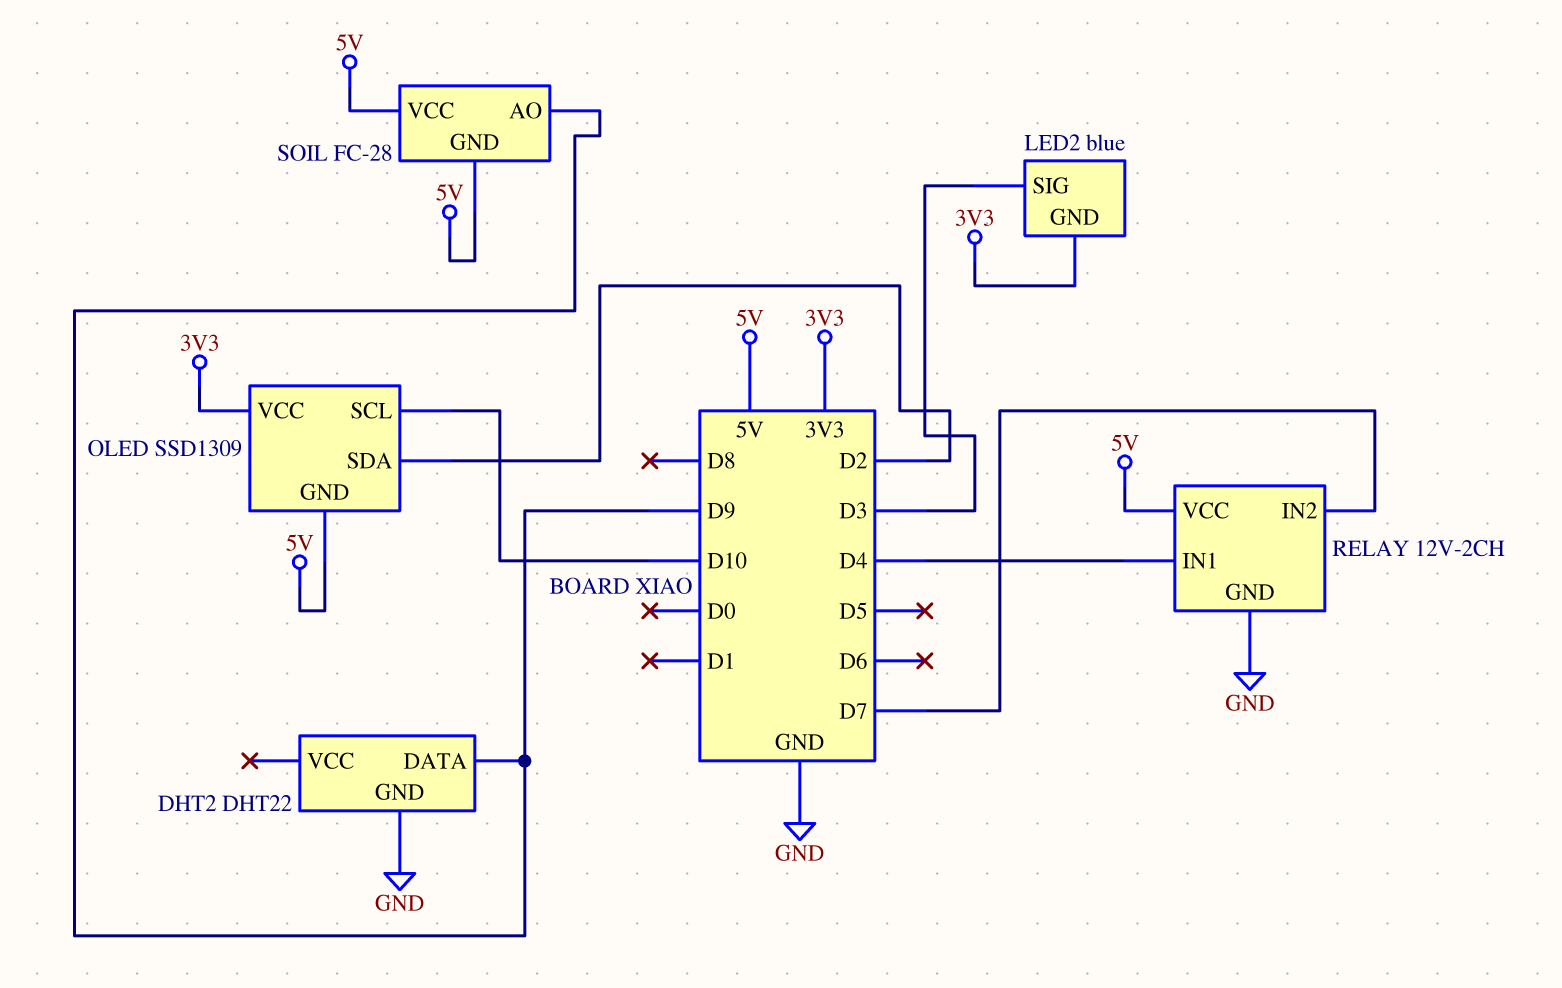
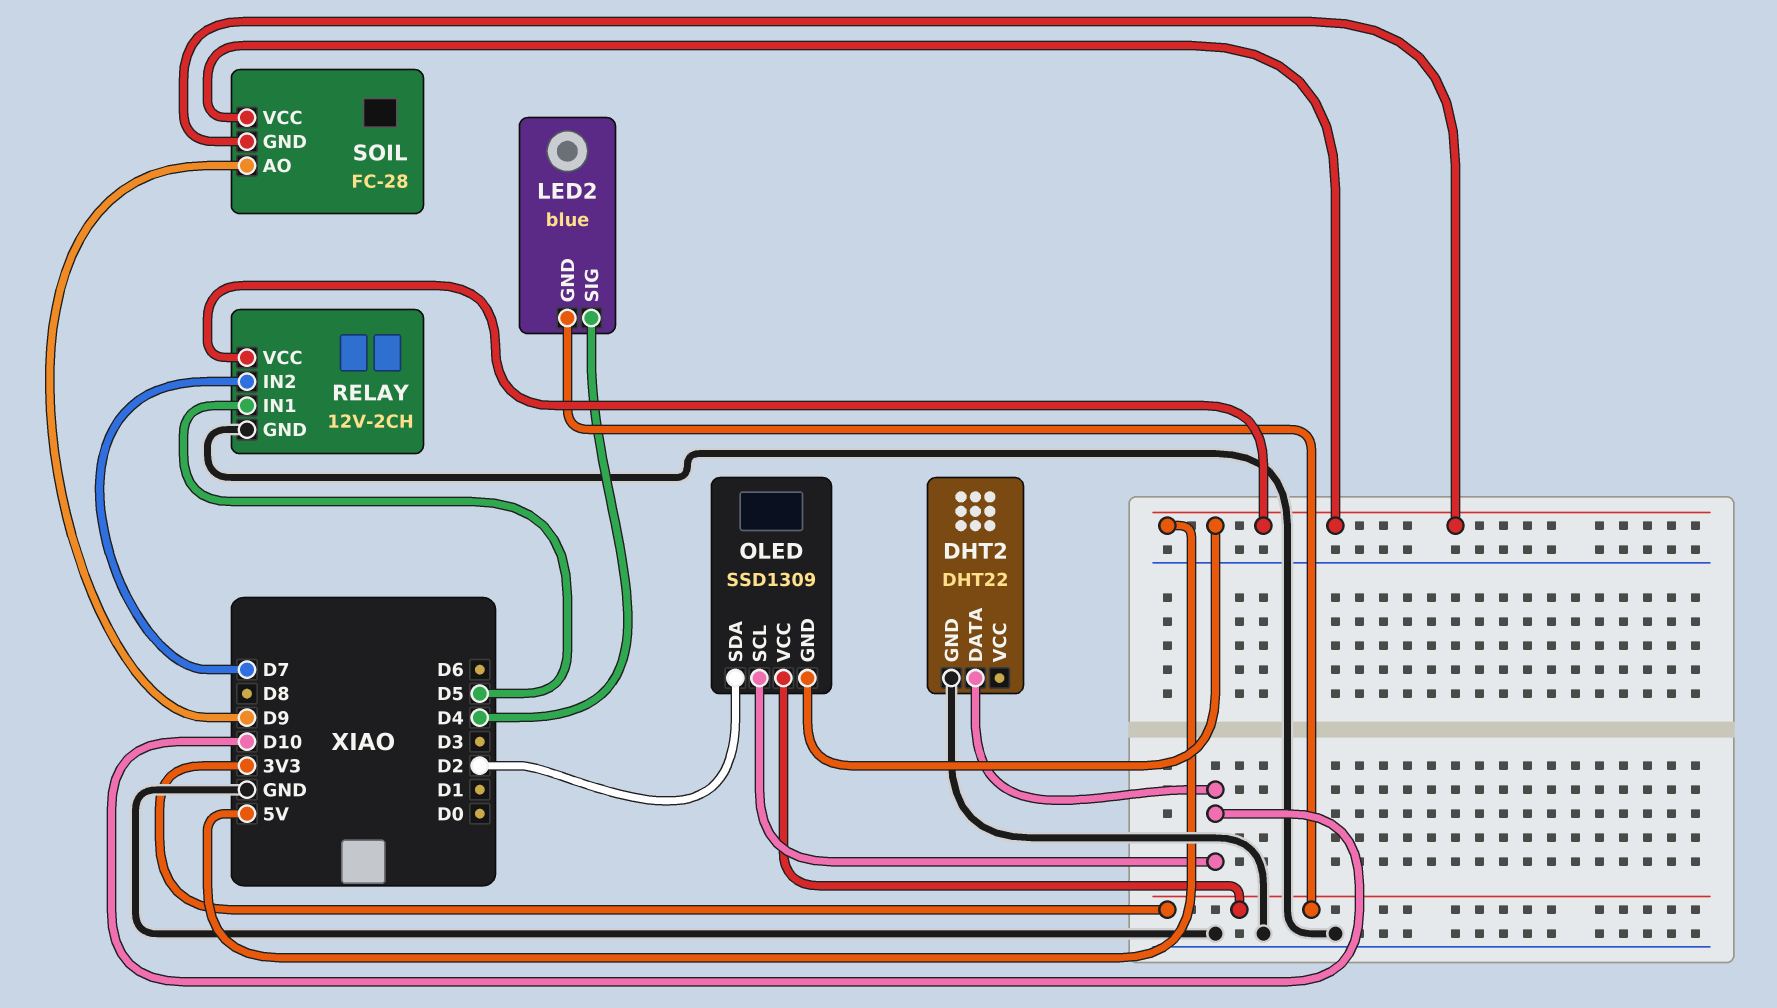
DHT2 pin DATA: D9 -> D10
LED2 pin SIG: D3 -> D4
RELAY pin IN1: D4 -> D5

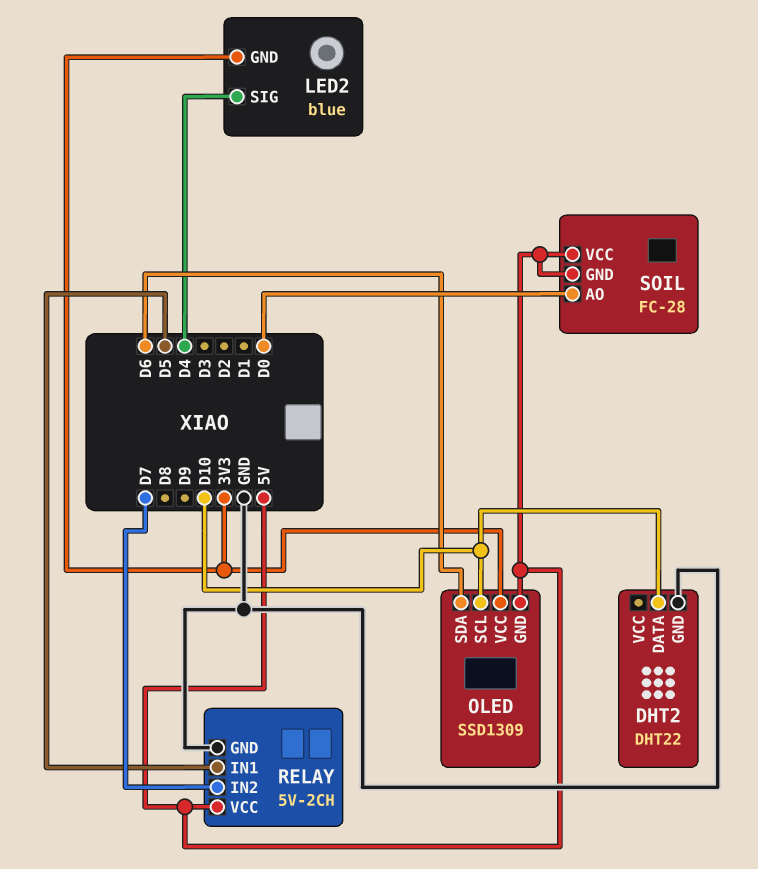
OLED pin SDA: D2 -> D6
RELAY: 12V-2CH -> 5V-2CH
SOIL pin AO: D9 -> D0

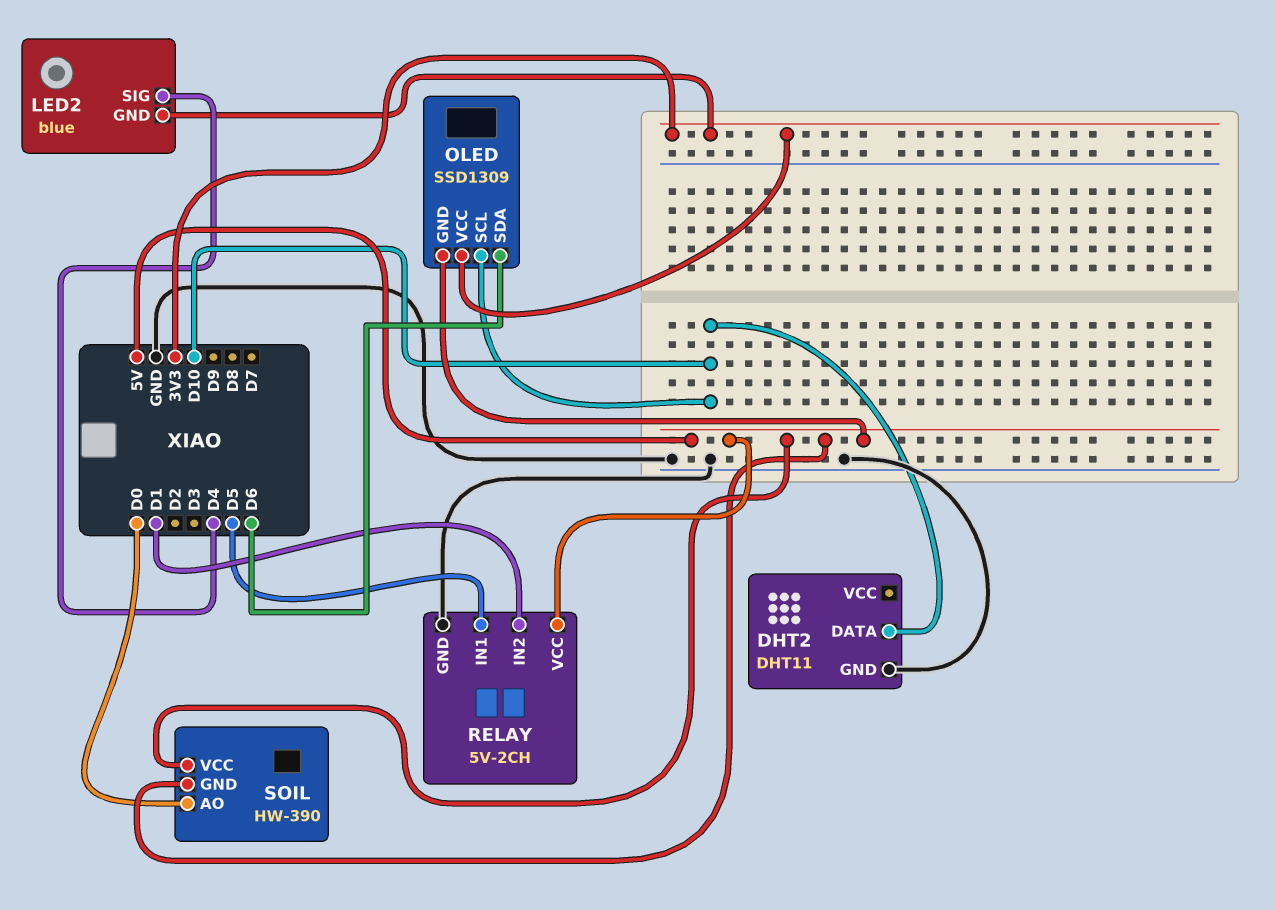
DHT2: DHT22 -> DHT11
RELAY pin IN2: D7 -> D1
SOIL: FC-28 -> HW-390

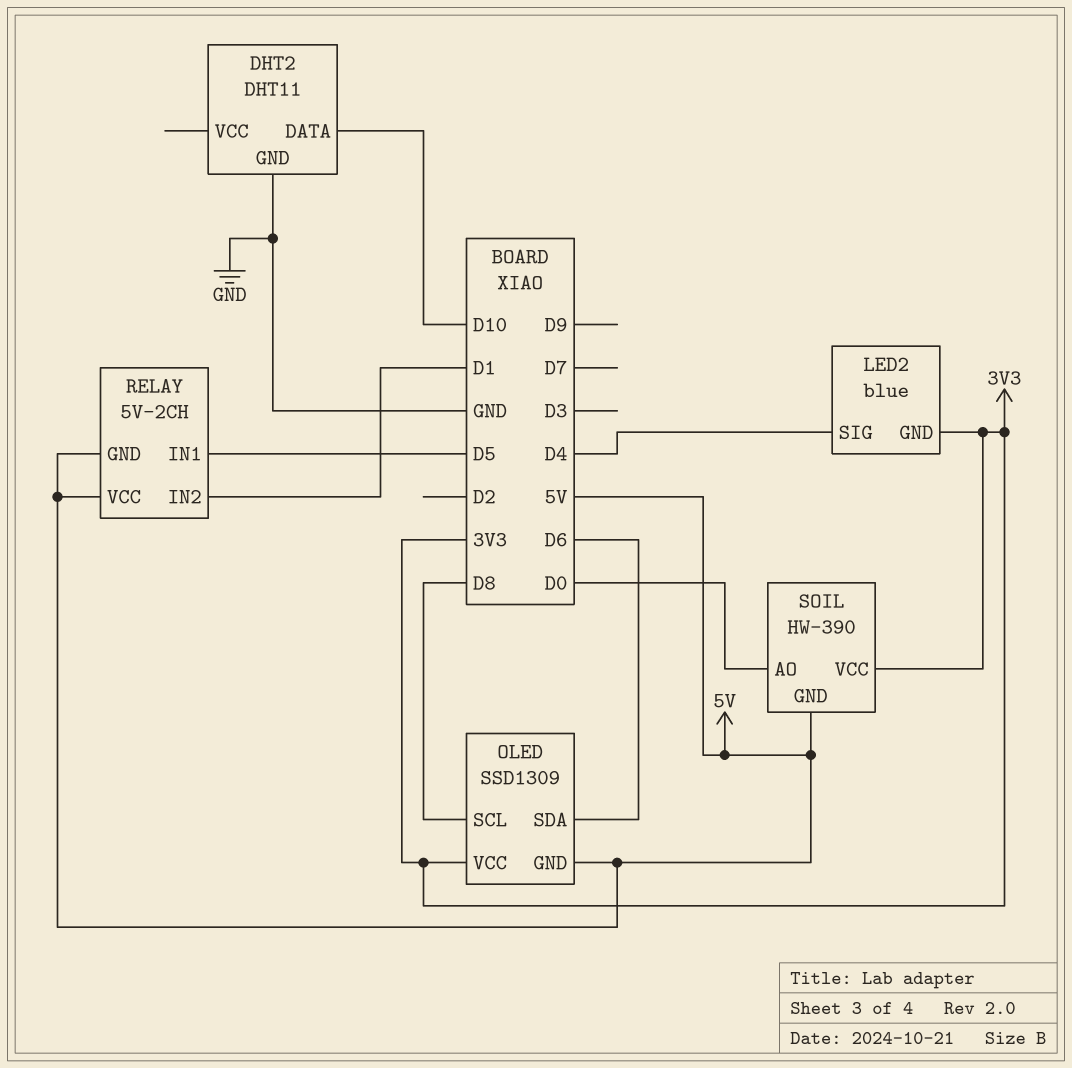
OLED pin SCL: D10 -> D8
RELAY pin GND: GND -> 5V
SOIL pin VCC: 5V -> 3V3

